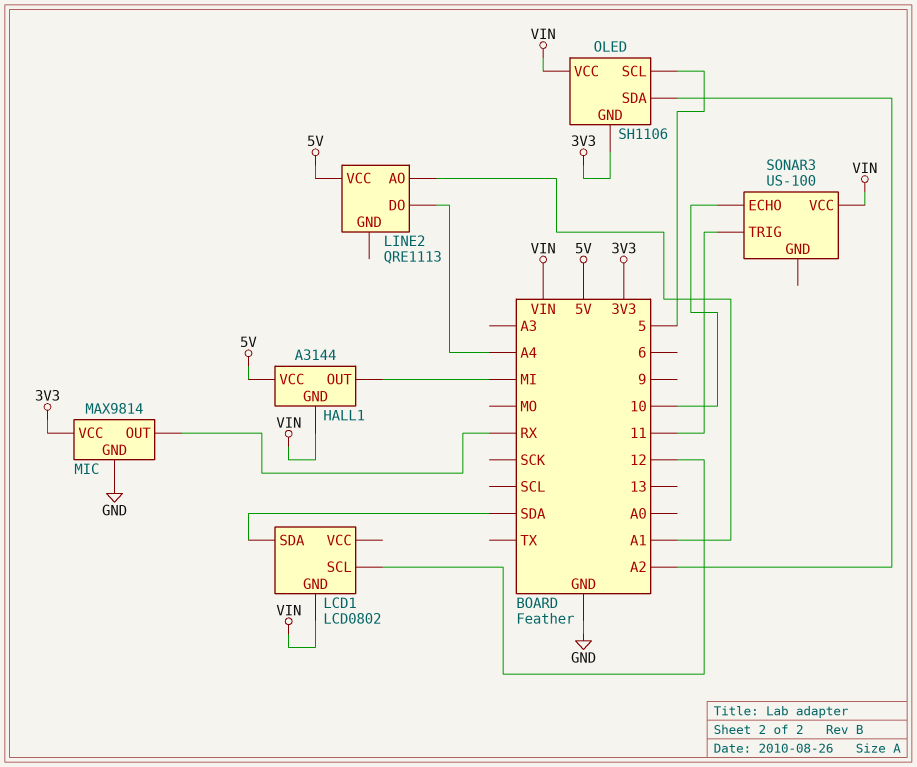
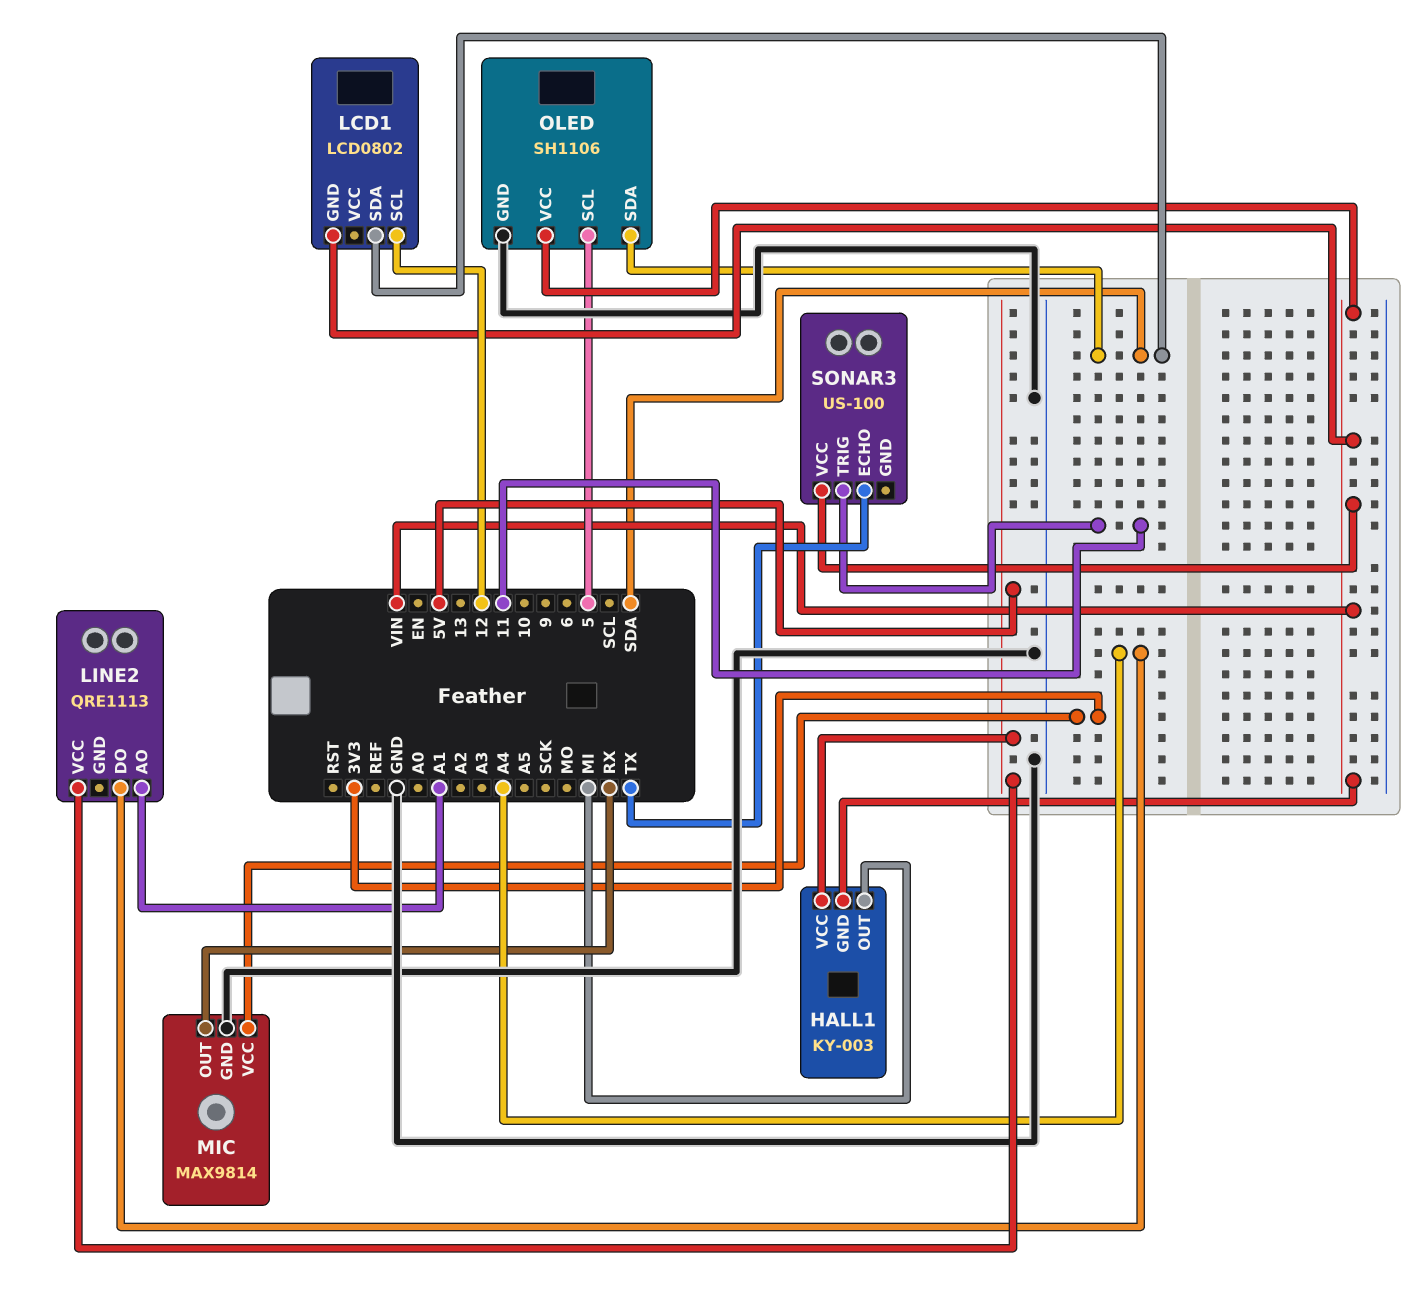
HALL1: A3144 -> KY-003
OLED pin GND: 3V3 -> GND
OLED pin SDA: A2 -> SDA
SONAR3 pin ECHO: 10 -> TX

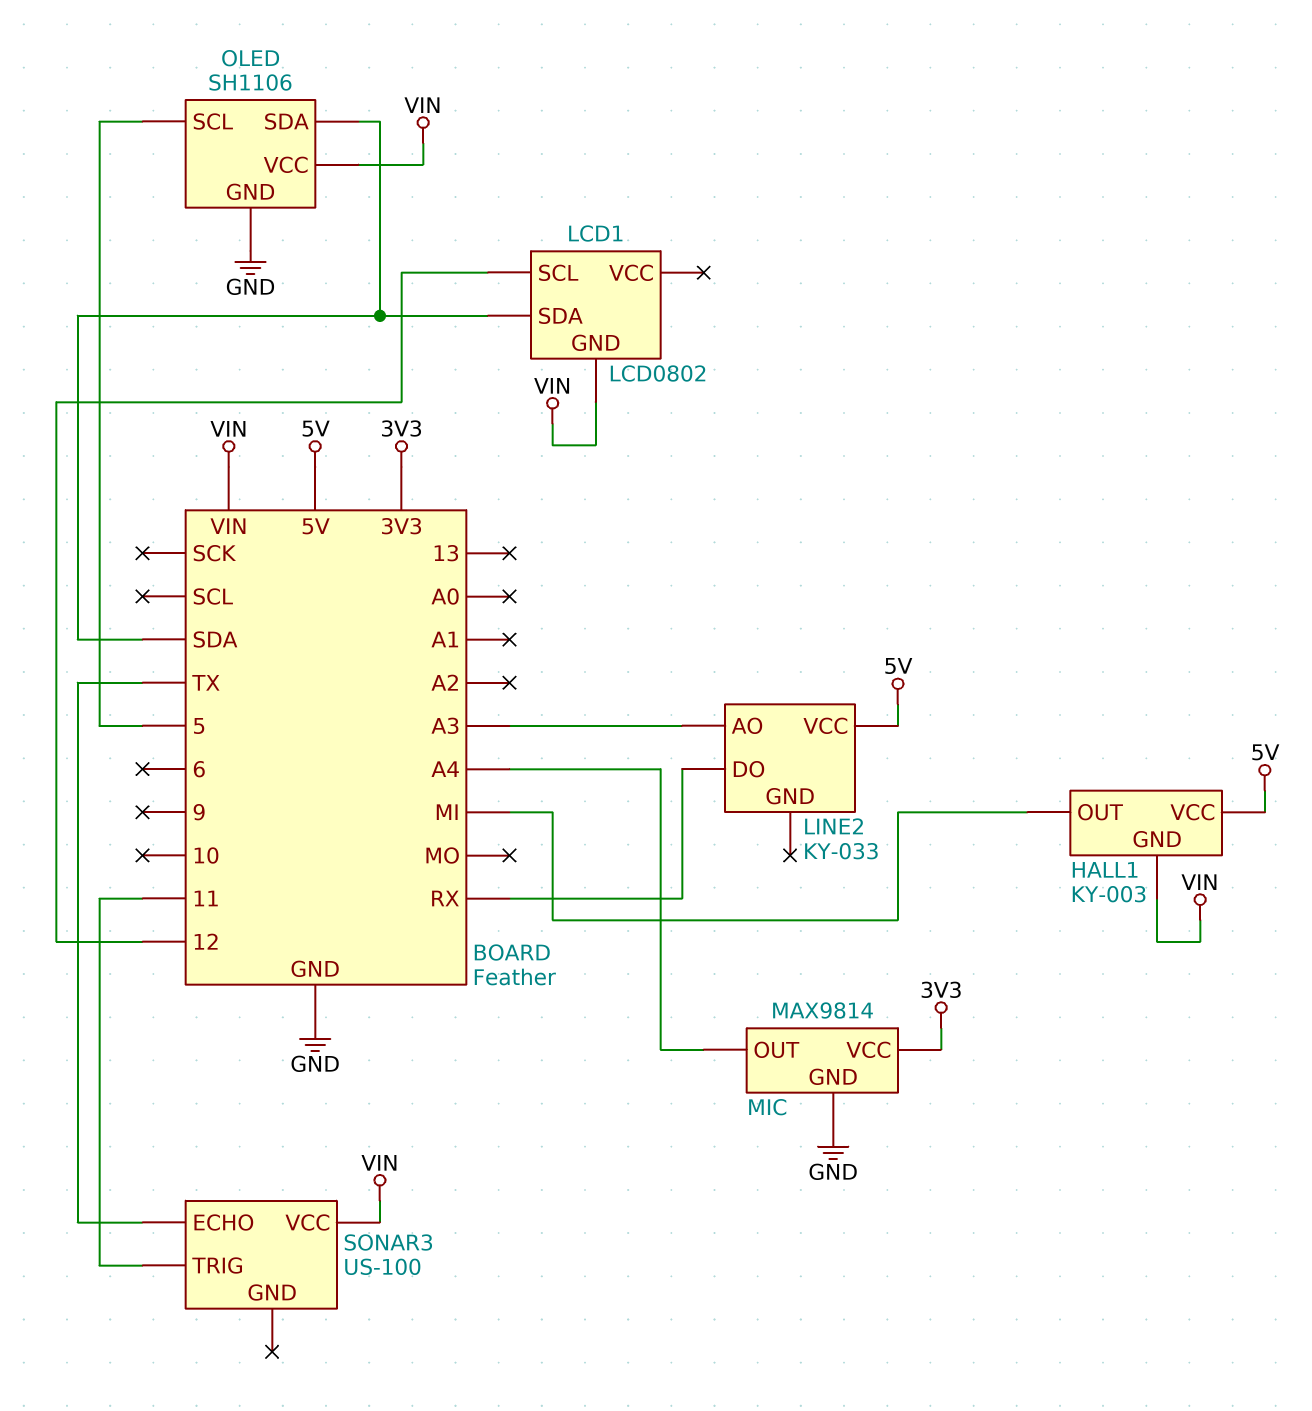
LINE2: QRE1113 -> KY-033
LINE2 pin AO: A1 -> A3
LINE2 pin DO: A4 -> RX
MIC pin OUT: RX -> A4

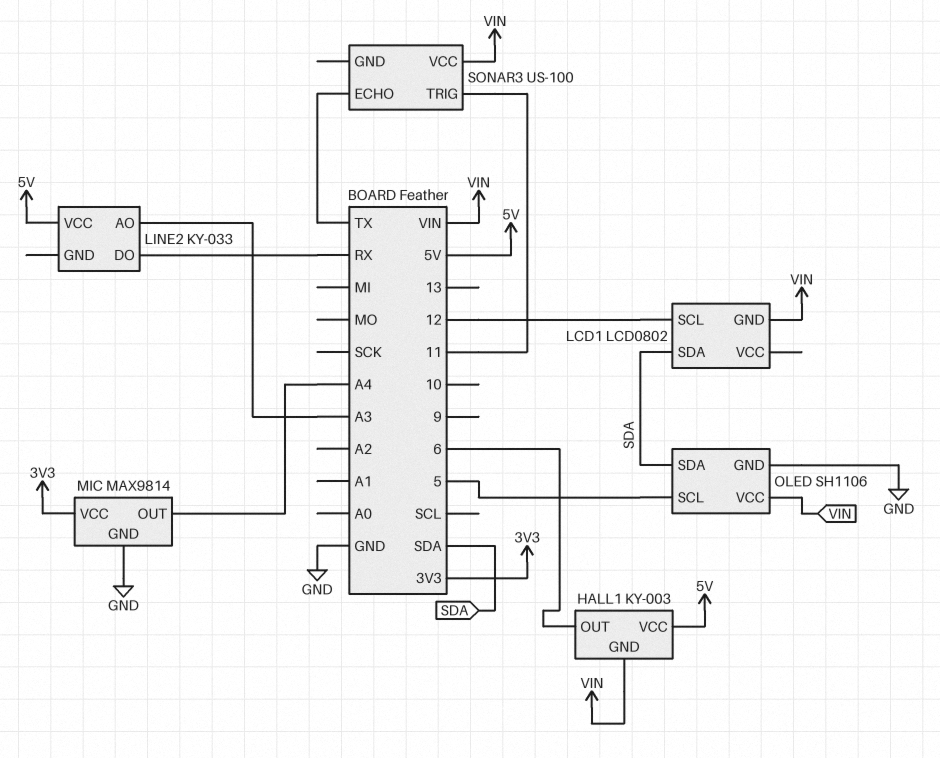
HALL1 pin OUT: MI -> 6

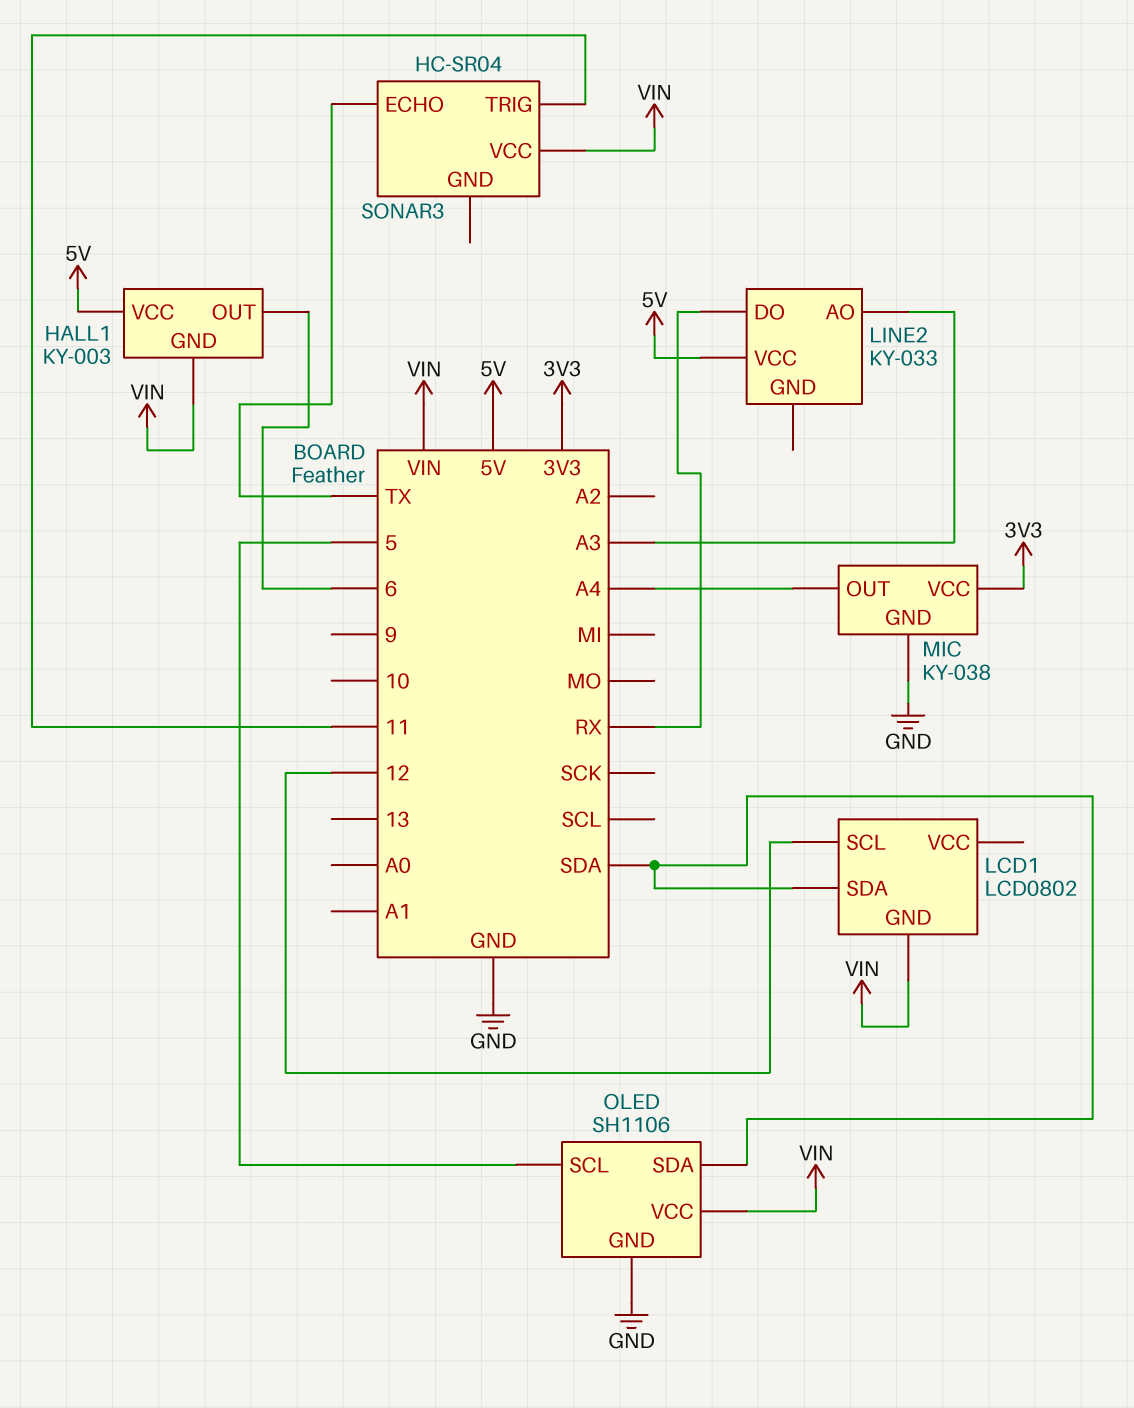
MIC: MAX9814 -> KY-038
SONAR3: US-100 -> HC-SR04

